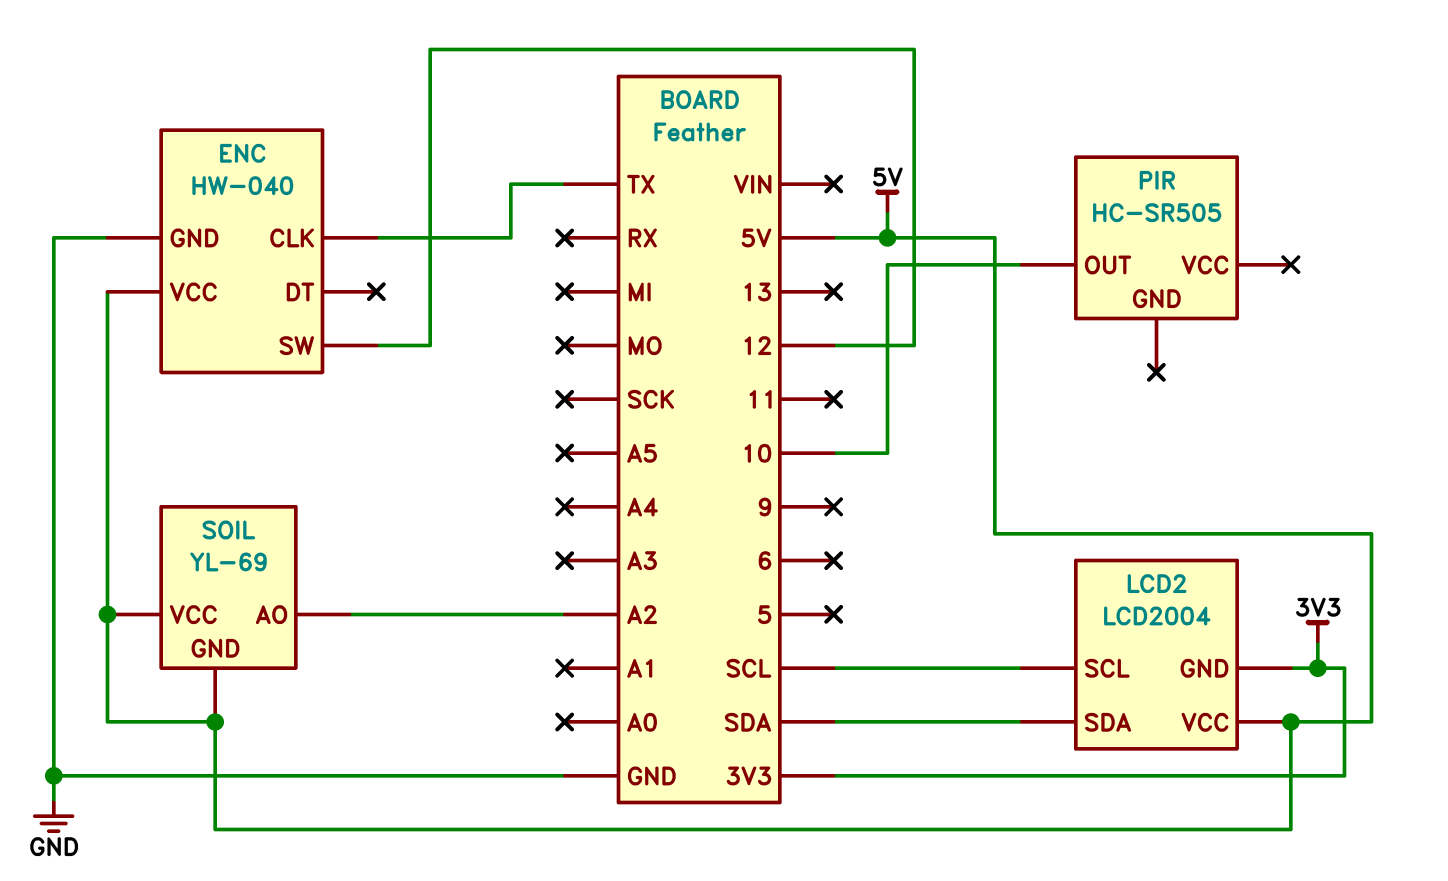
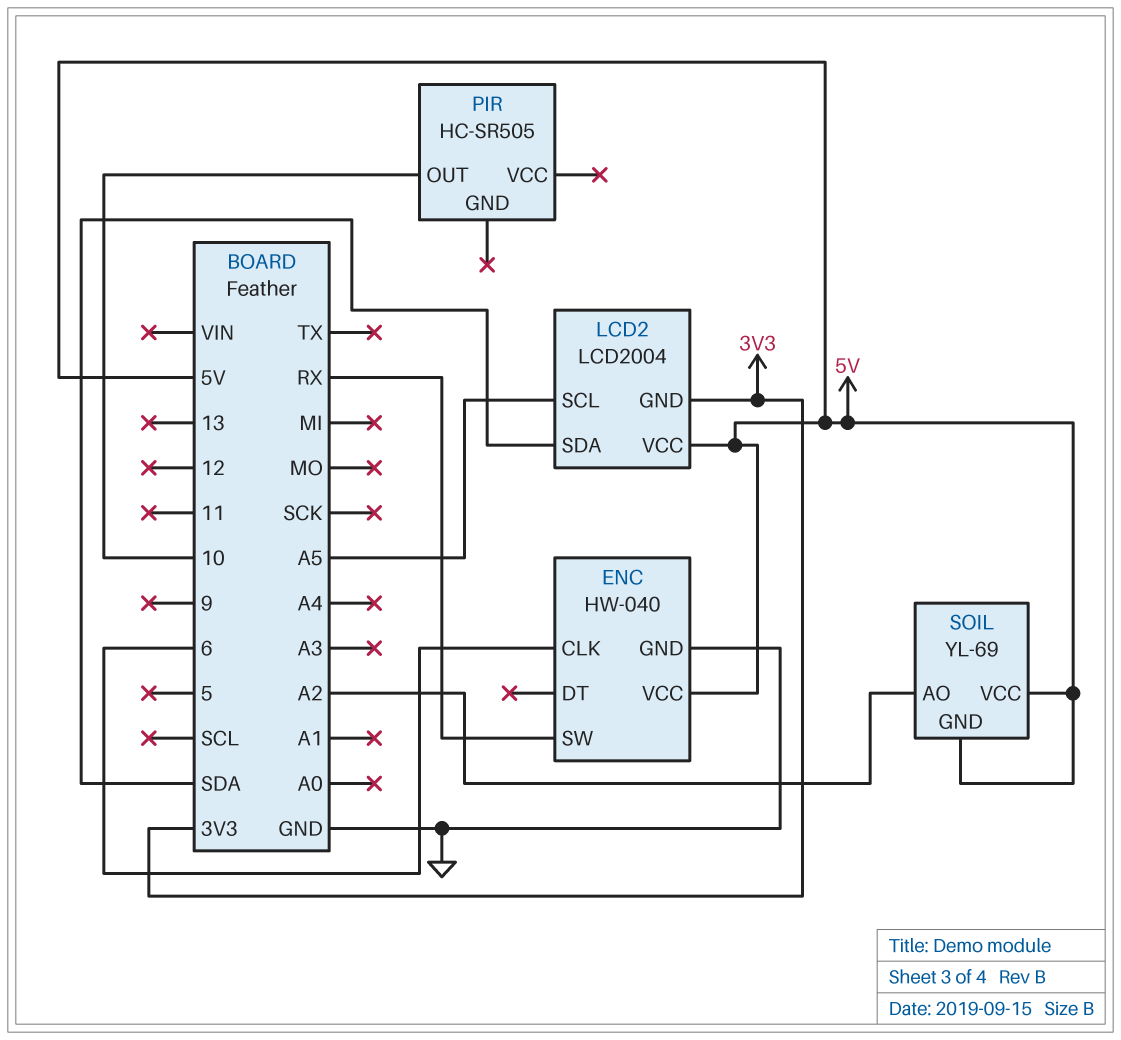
ENC pin CLK: TX -> 6
ENC pin SW: 12 -> RX
LCD2 pin SCL: SCL -> A5

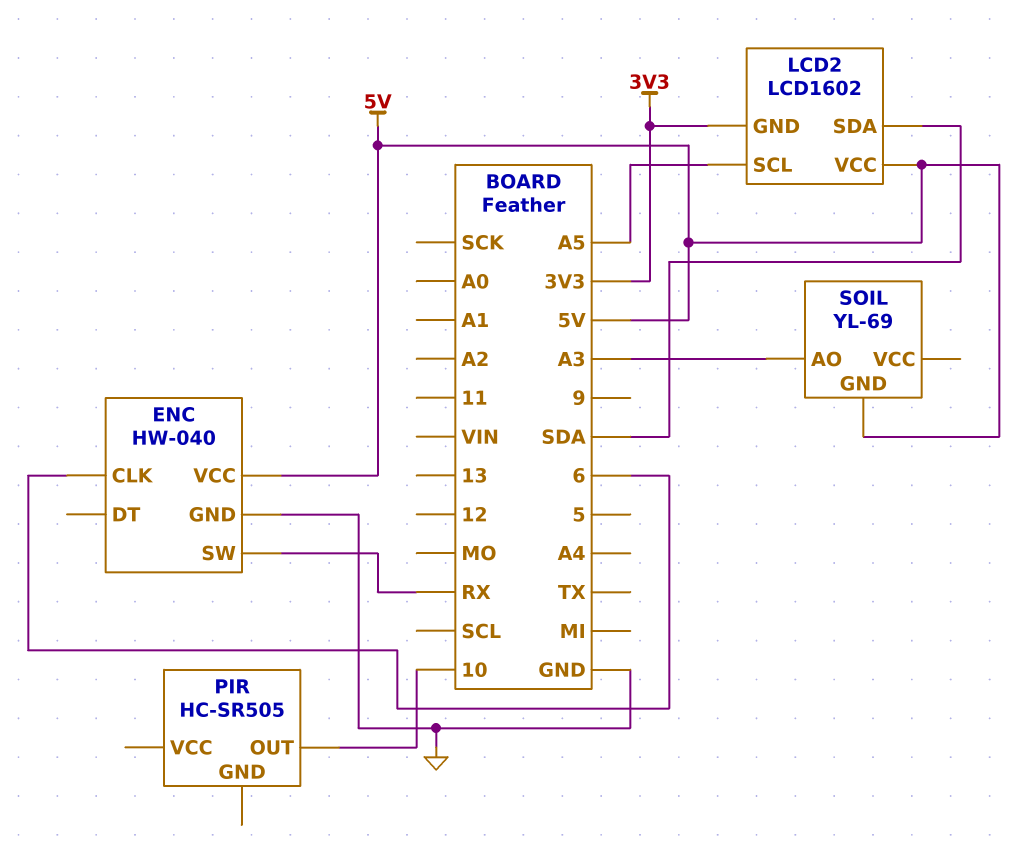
LCD2: LCD2004 -> LCD1602
SOIL pin AO: A2 -> A3
SOIL pin VCC: 5V -> none

